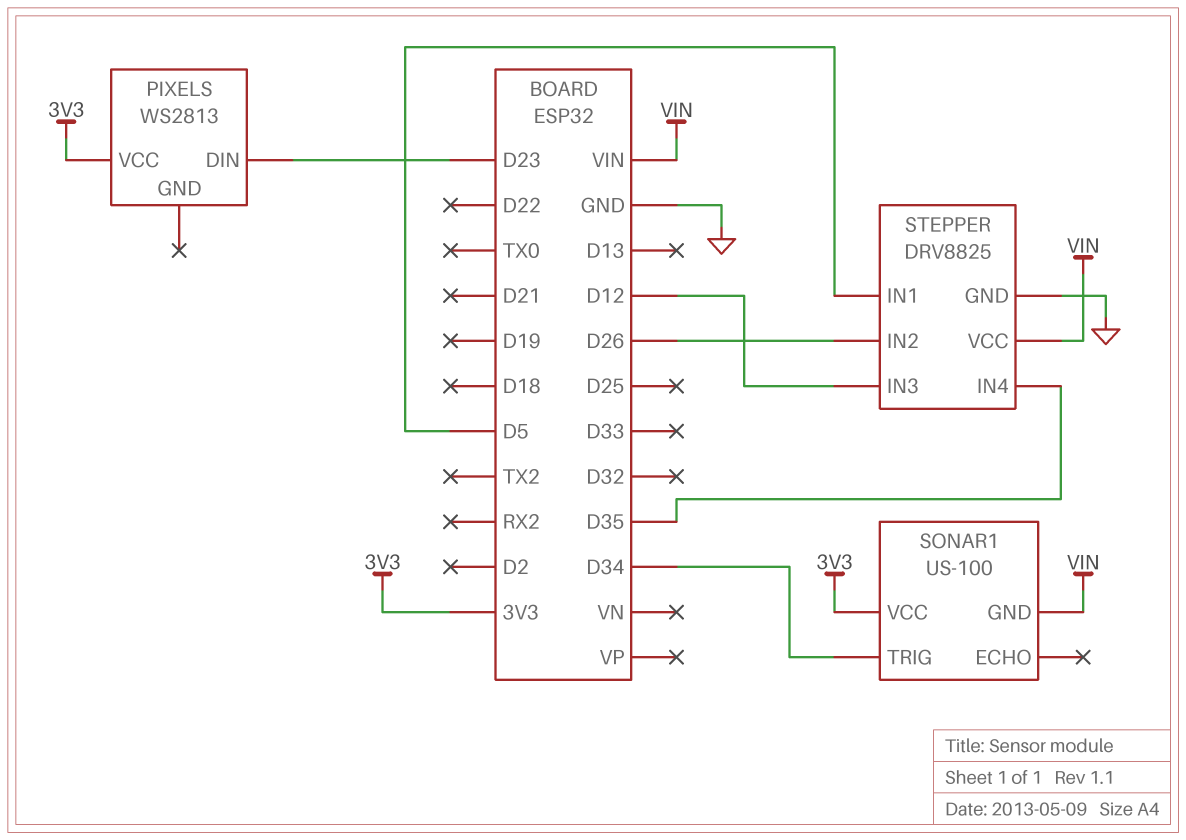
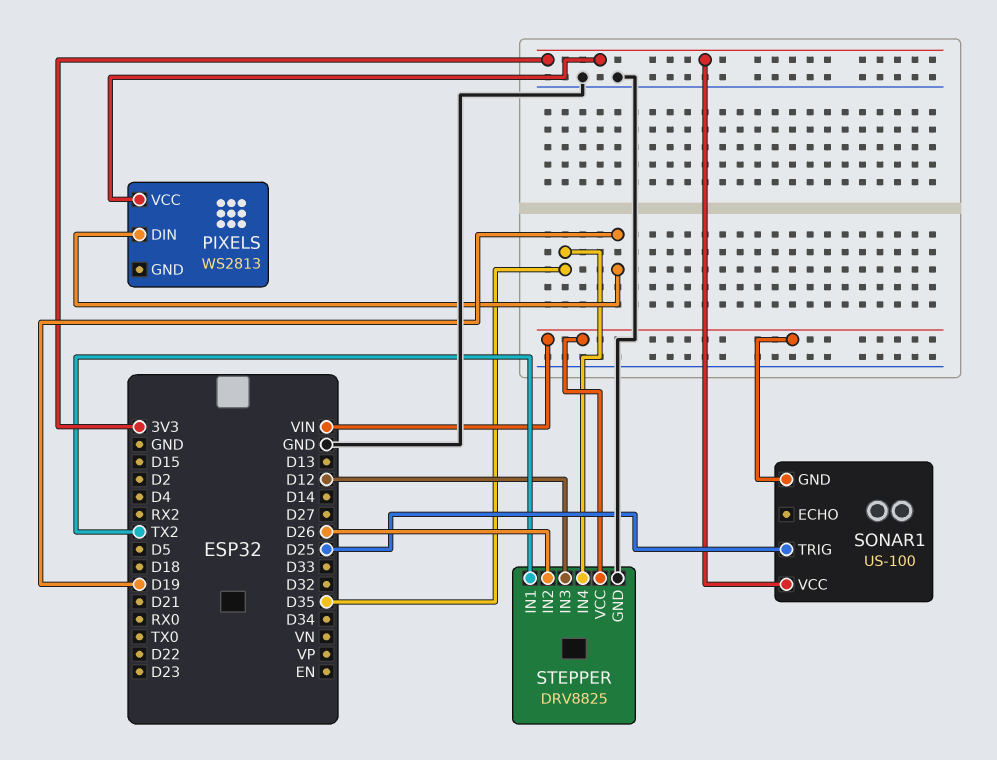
PIXELS pin DIN: D23 -> D19
SONAR1 pin TRIG: D34 -> D25
STEPPER pin IN1: D5 -> TX2

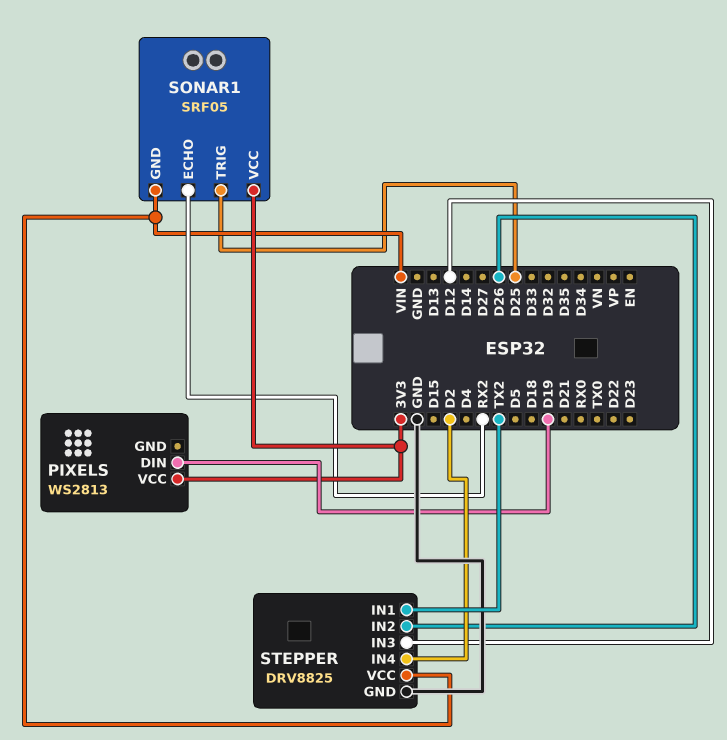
SONAR1: US-100 -> SRF05
SONAR1 pin ECHO: none -> RX2
STEPPER pin IN4: D35 -> D2

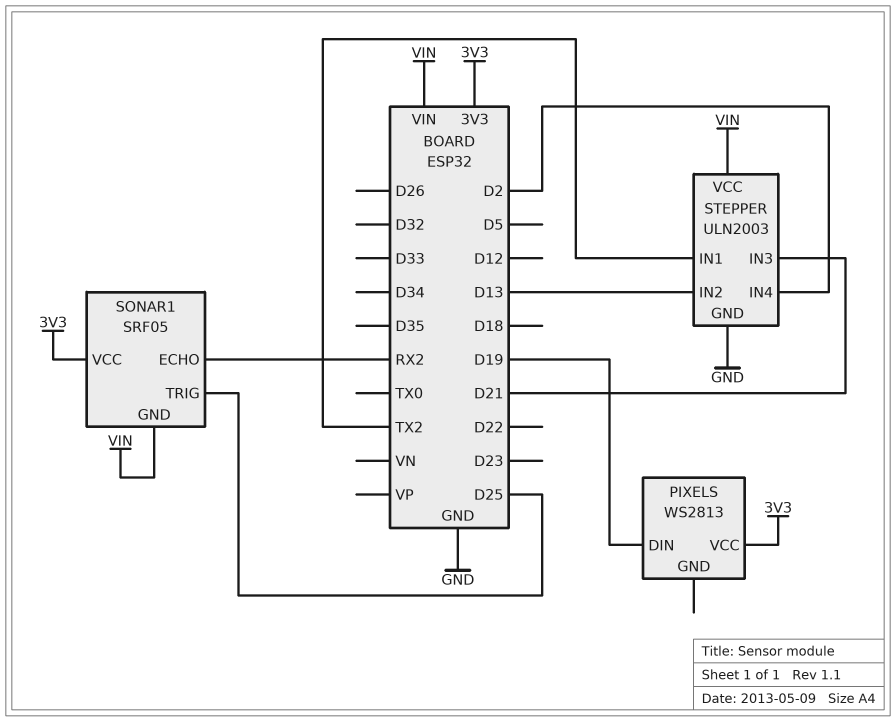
STEPPER: DRV8825 -> ULN2003
STEPPER pin IN2: D26 -> D13
STEPPER pin IN3: D12 -> D21

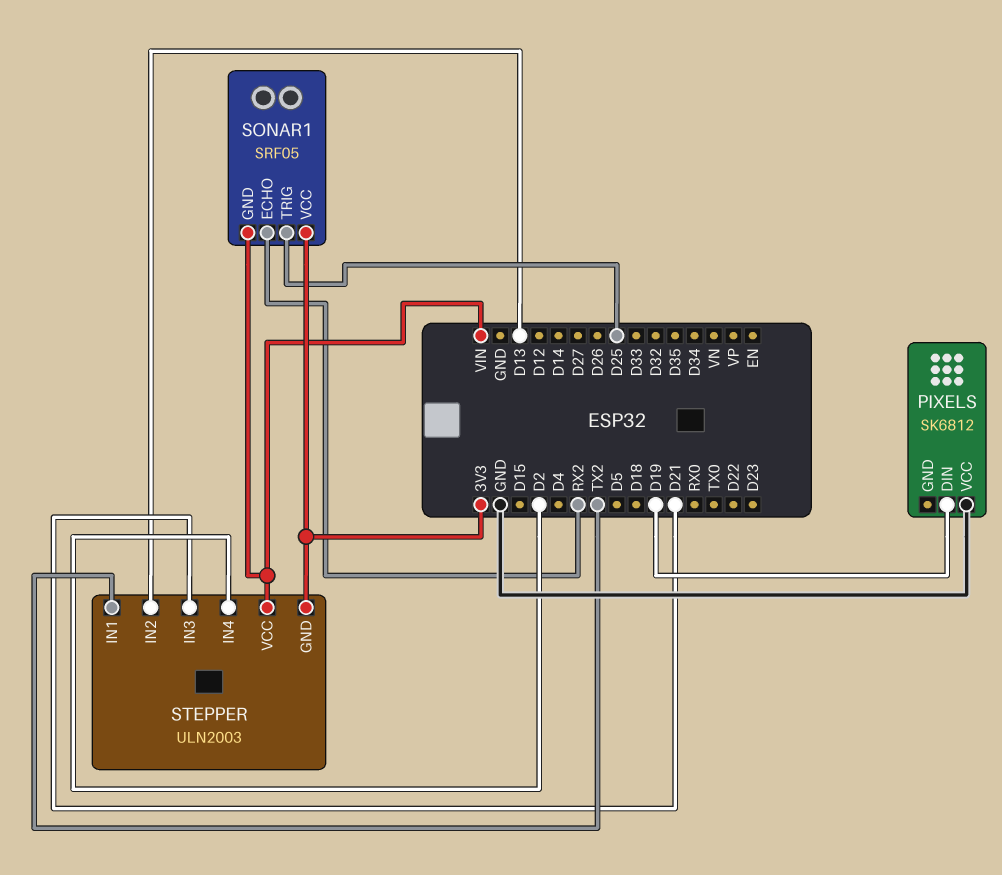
PIXELS: WS2813 -> SK6812
PIXELS pin VCC: 3V3 -> GND
STEPPER pin GND: GND -> 3V3

